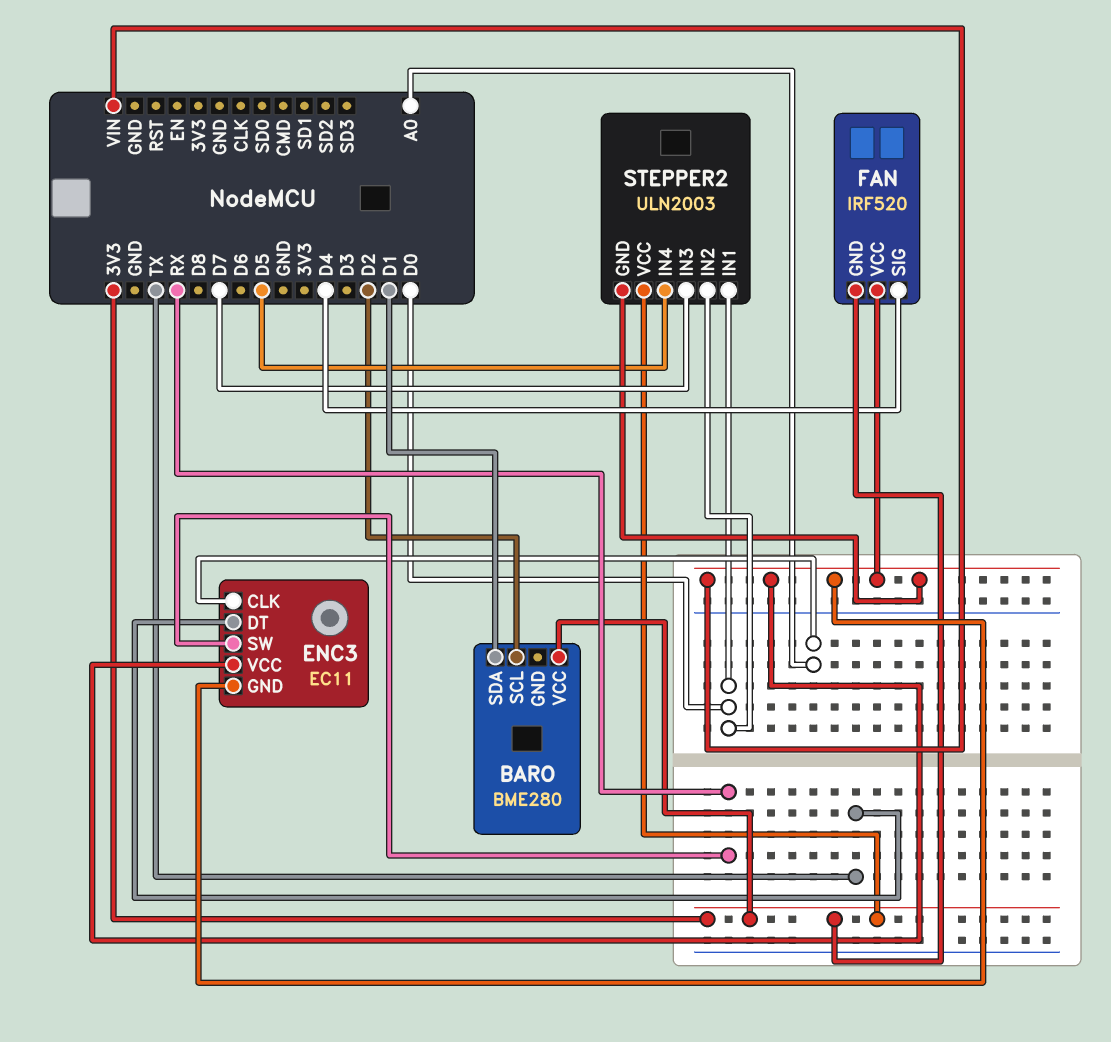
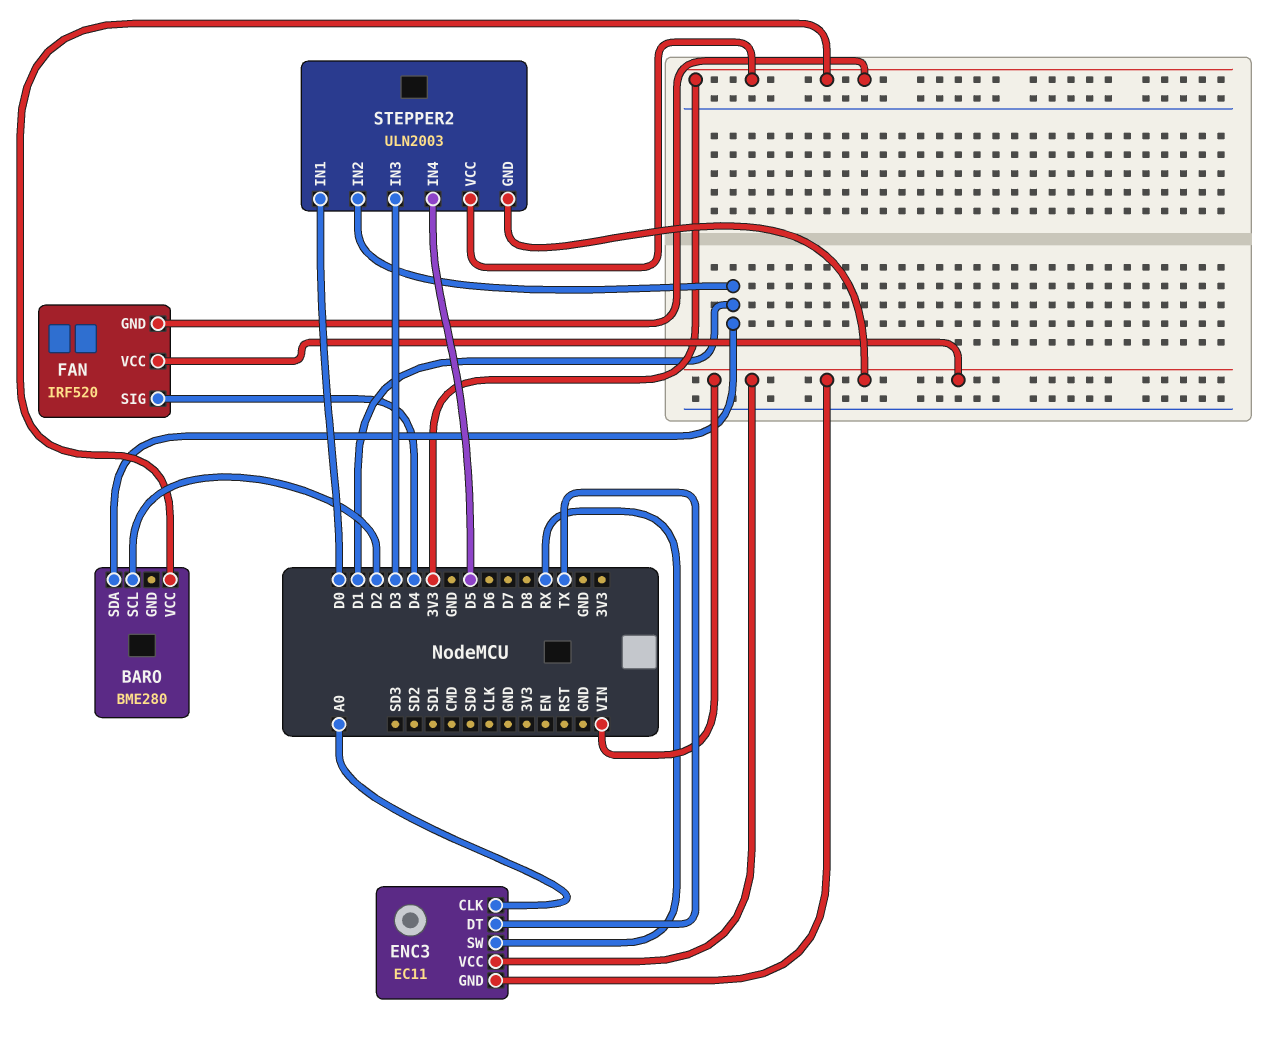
STEPPER2 pin IN2: D0 -> D1
STEPPER2 pin IN3: D7 -> D3

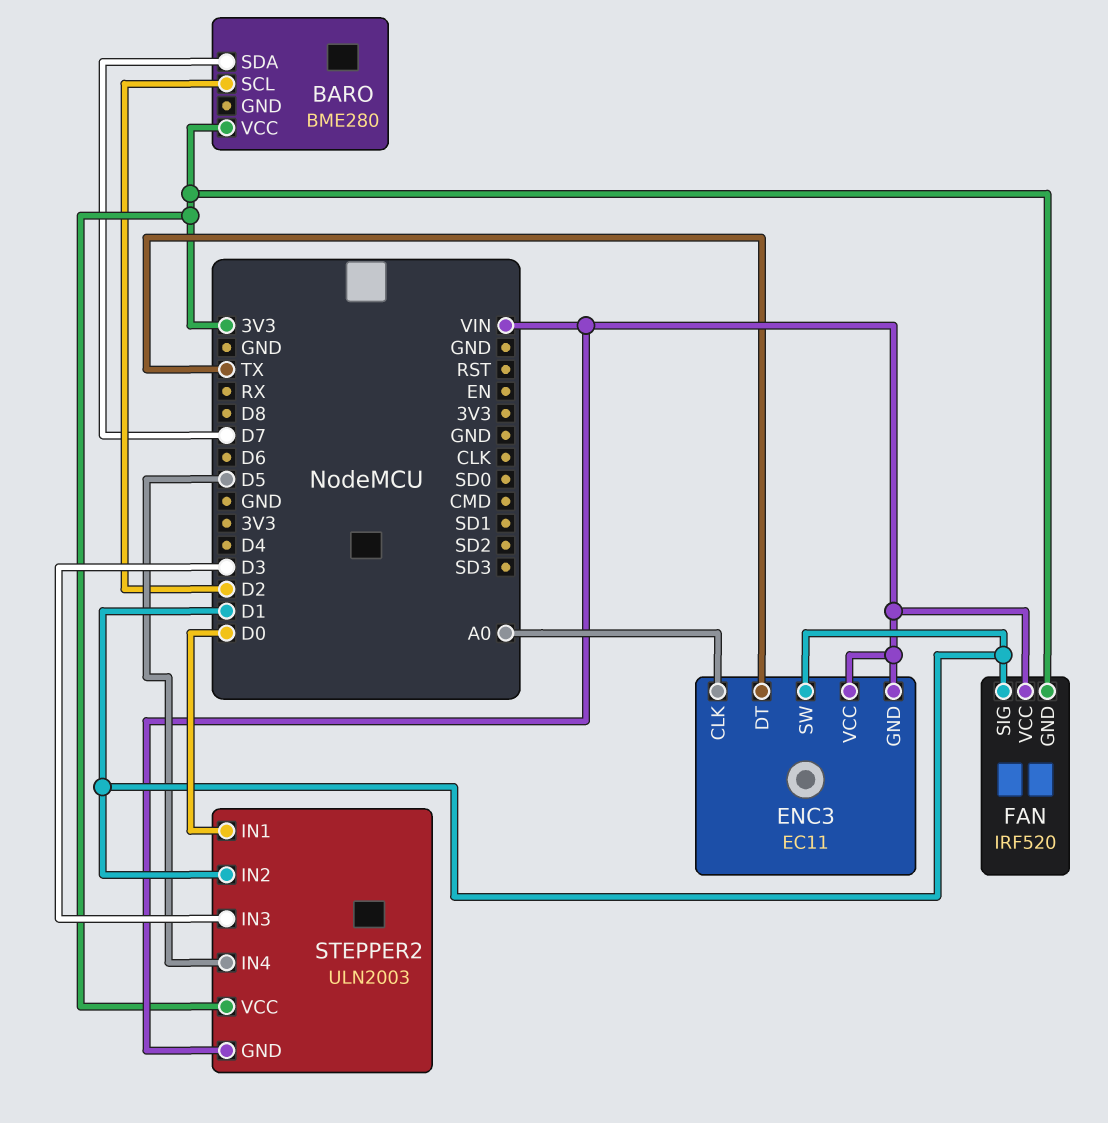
BARO pin SDA: D1 -> D7
ENC3 pin SW: RX -> D1
FAN pin SIG: D4 -> D1

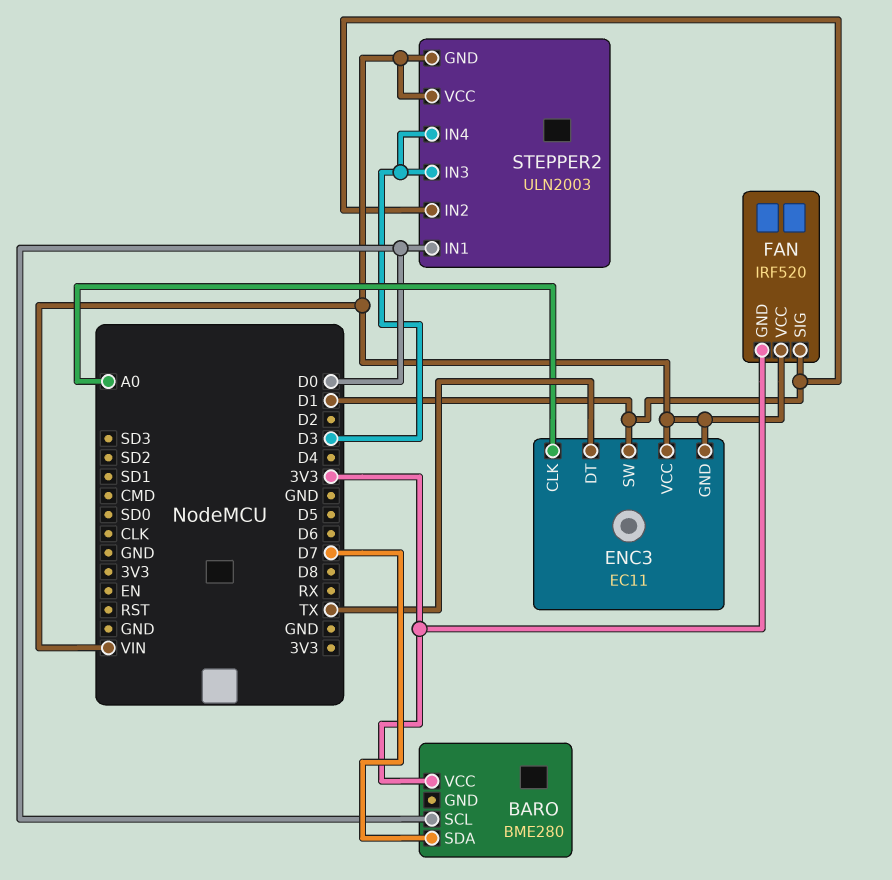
BARO pin SCL: D2 -> D0
STEPPER2 pin IN4: D5 -> D3
STEPPER2 pin VCC: 3V3 -> VIN

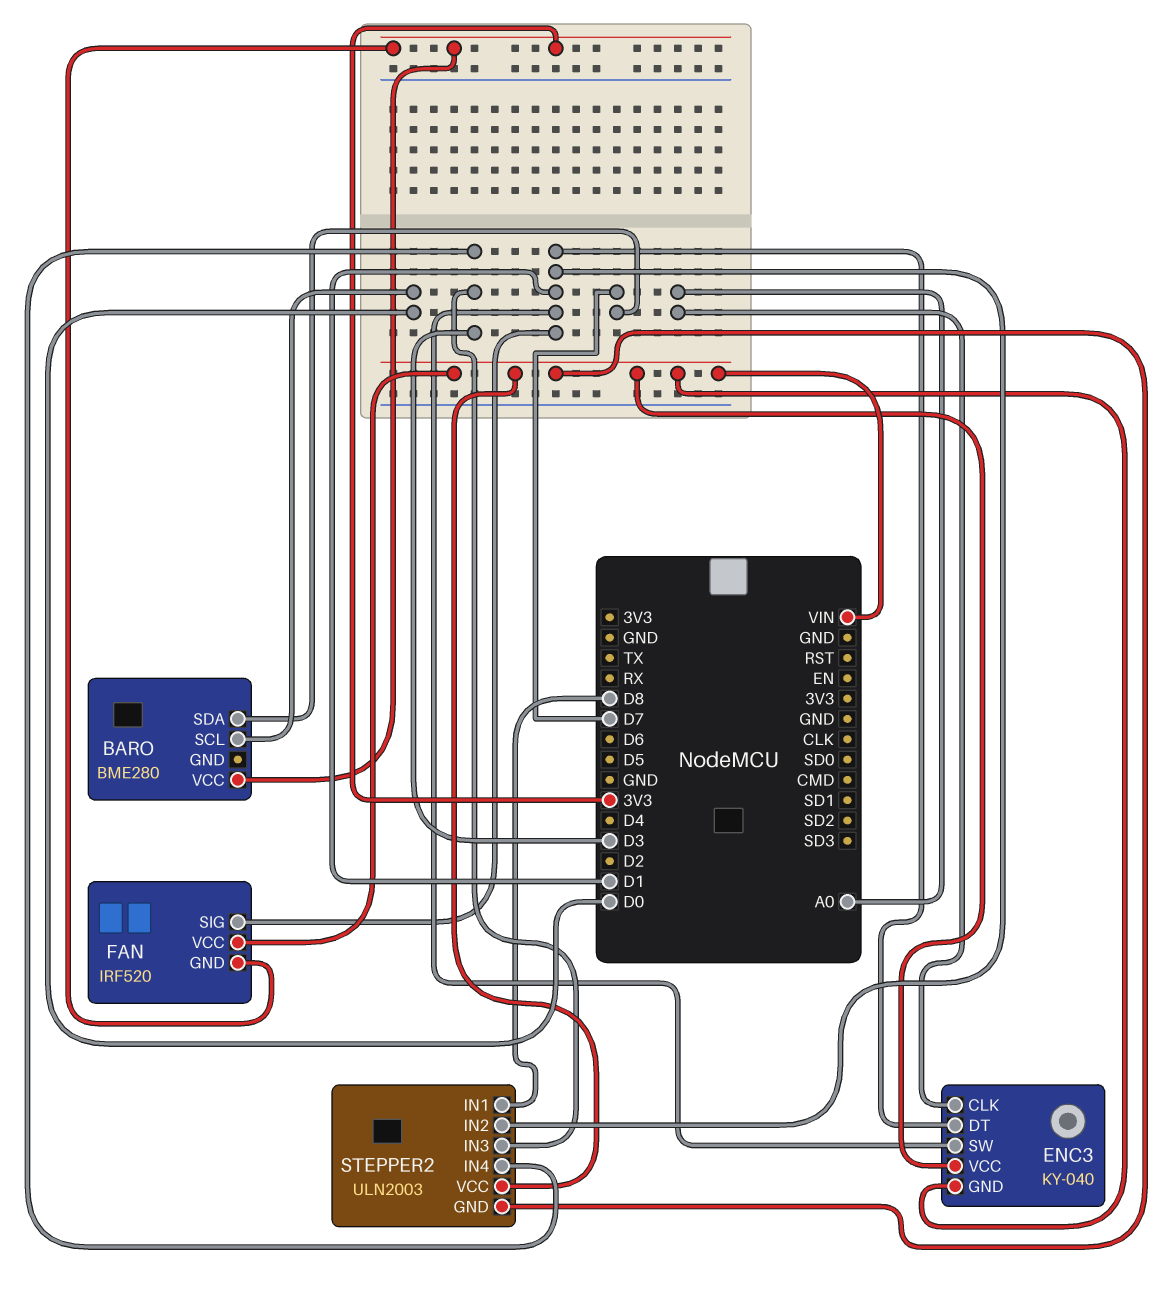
ENC3: EC11 -> KY-040
ENC3 pin DT: TX -> D1
STEPPER2 pin IN1: D0 -> D8

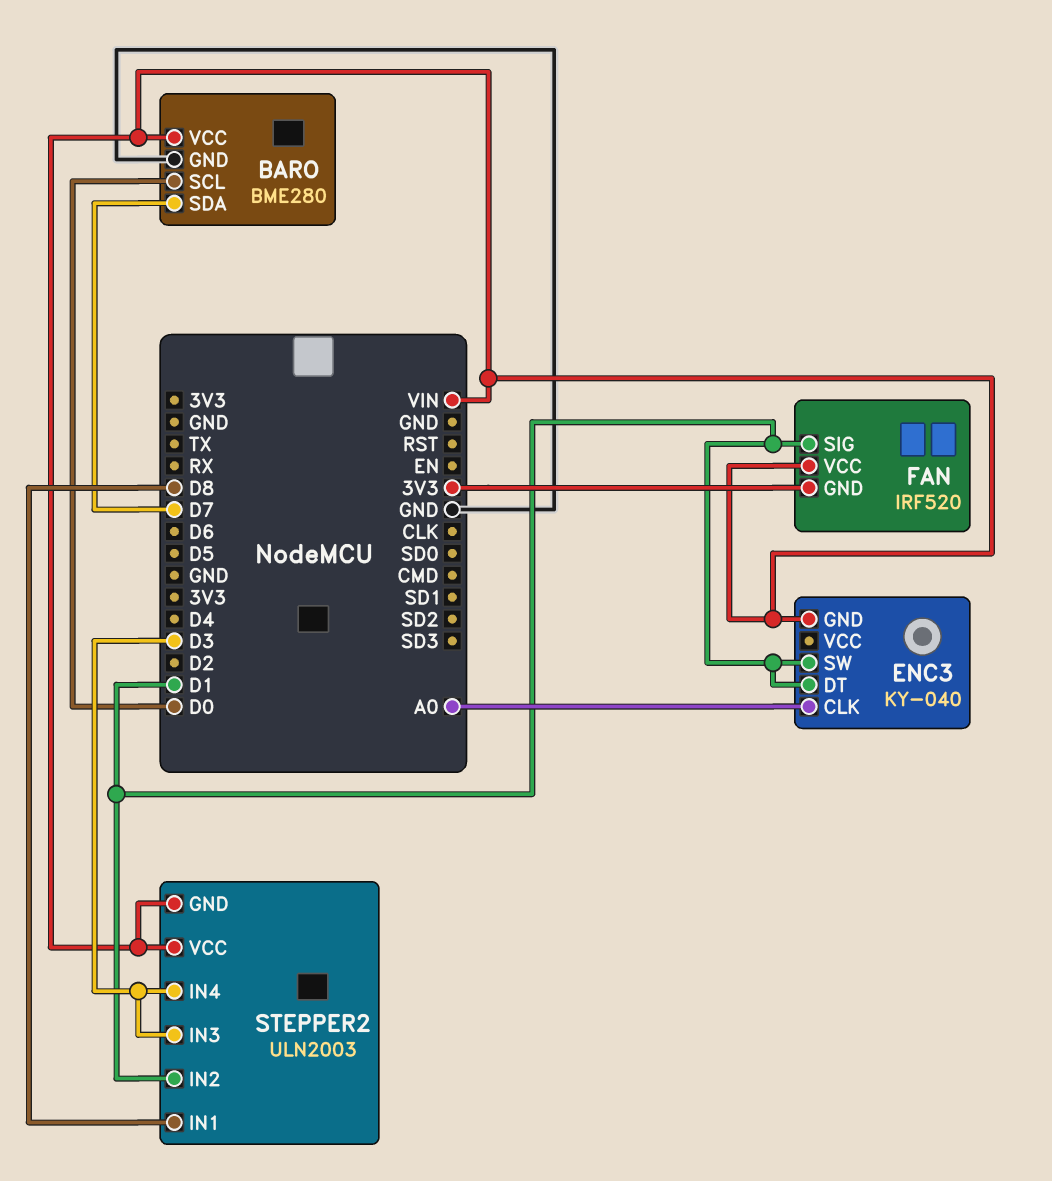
BARO pin GND: none -> GND
BARO pin VCC: 3V3 -> VIN
ENC3 pin VCC: VIN -> none

